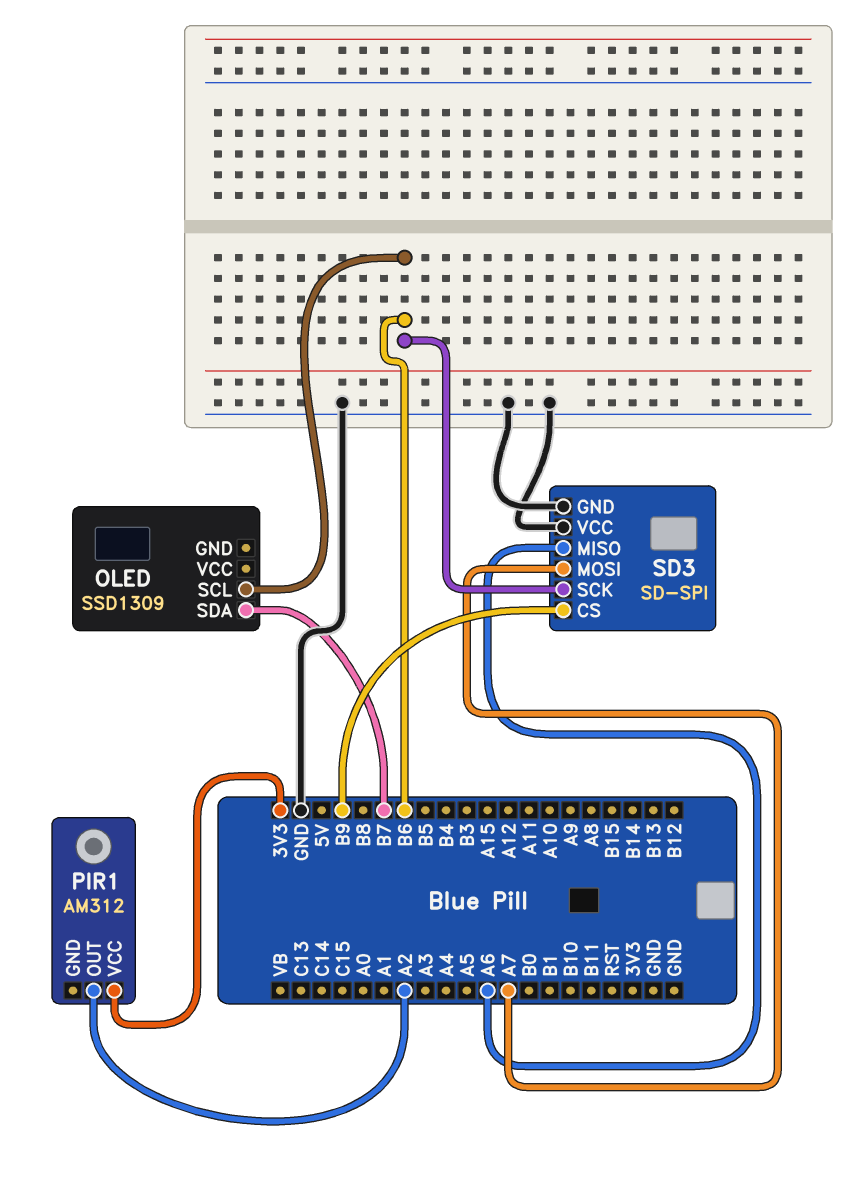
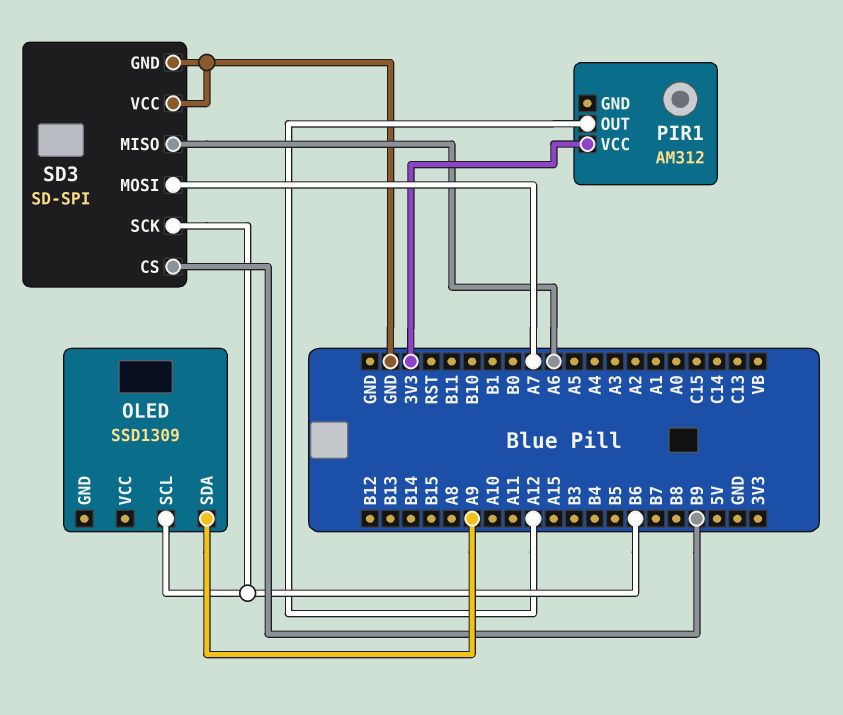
OLED pin SDA: B7 -> A9
PIR1 pin OUT: A2 -> A12

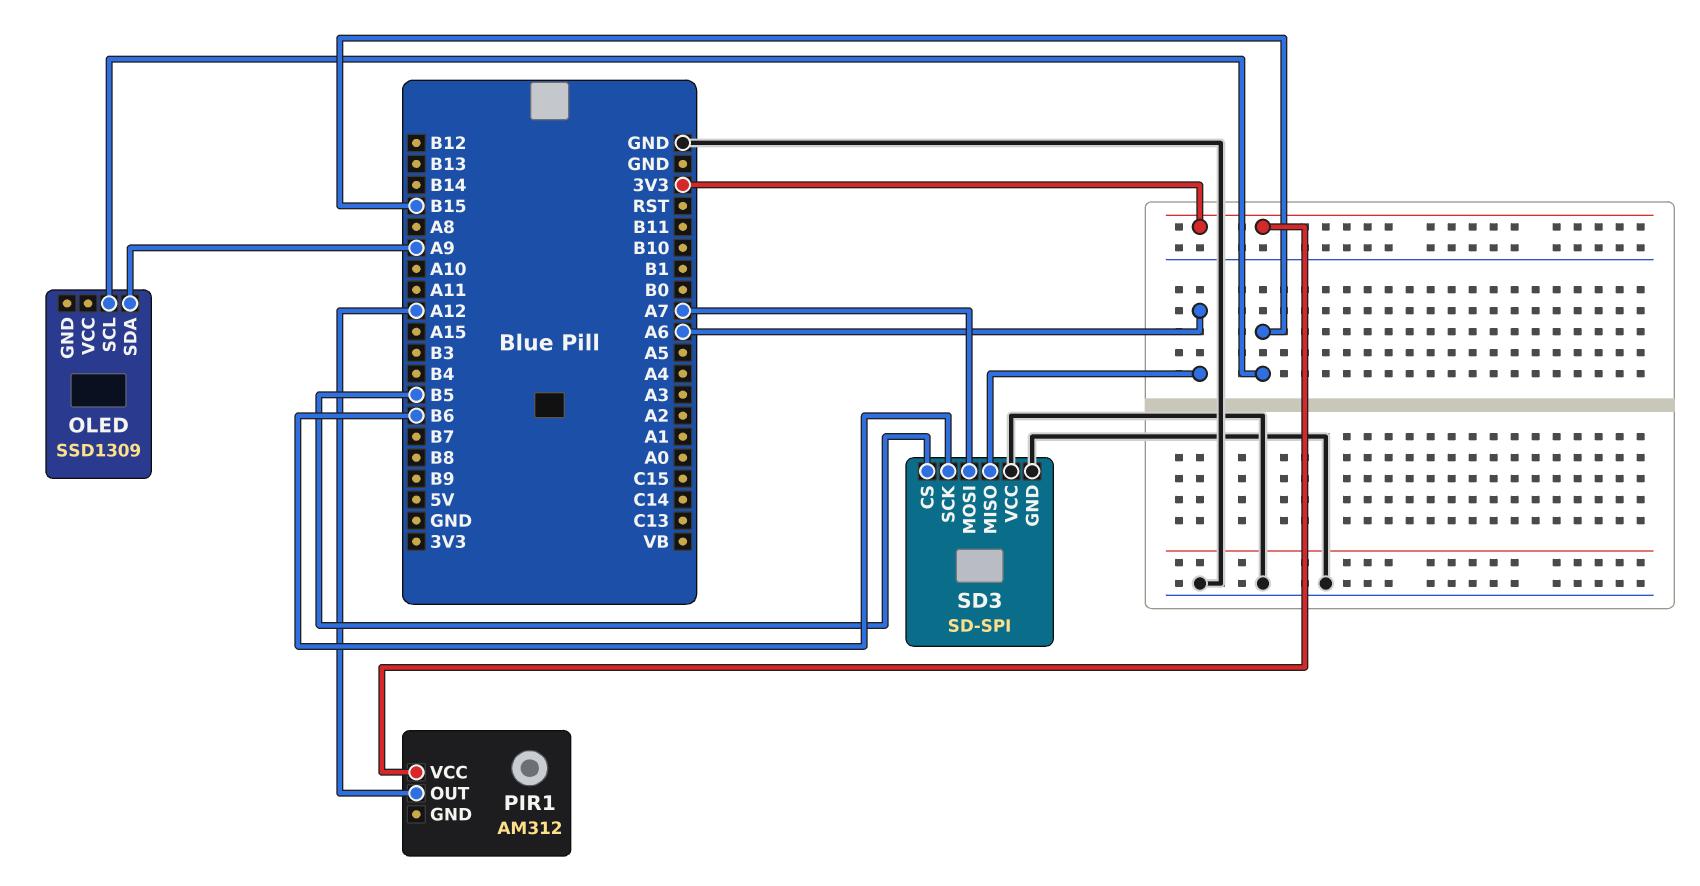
OLED pin SCL: B6 -> B15
SD3 pin CS: B9 -> B5

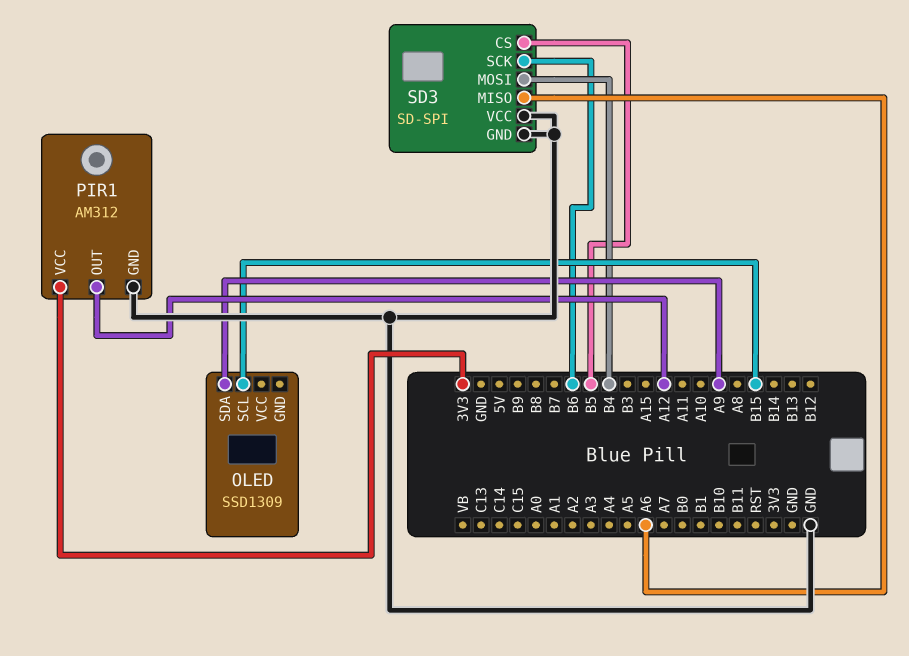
PIR1 pin GND: none -> GND
SD3 pin MOSI: A7 -> B4

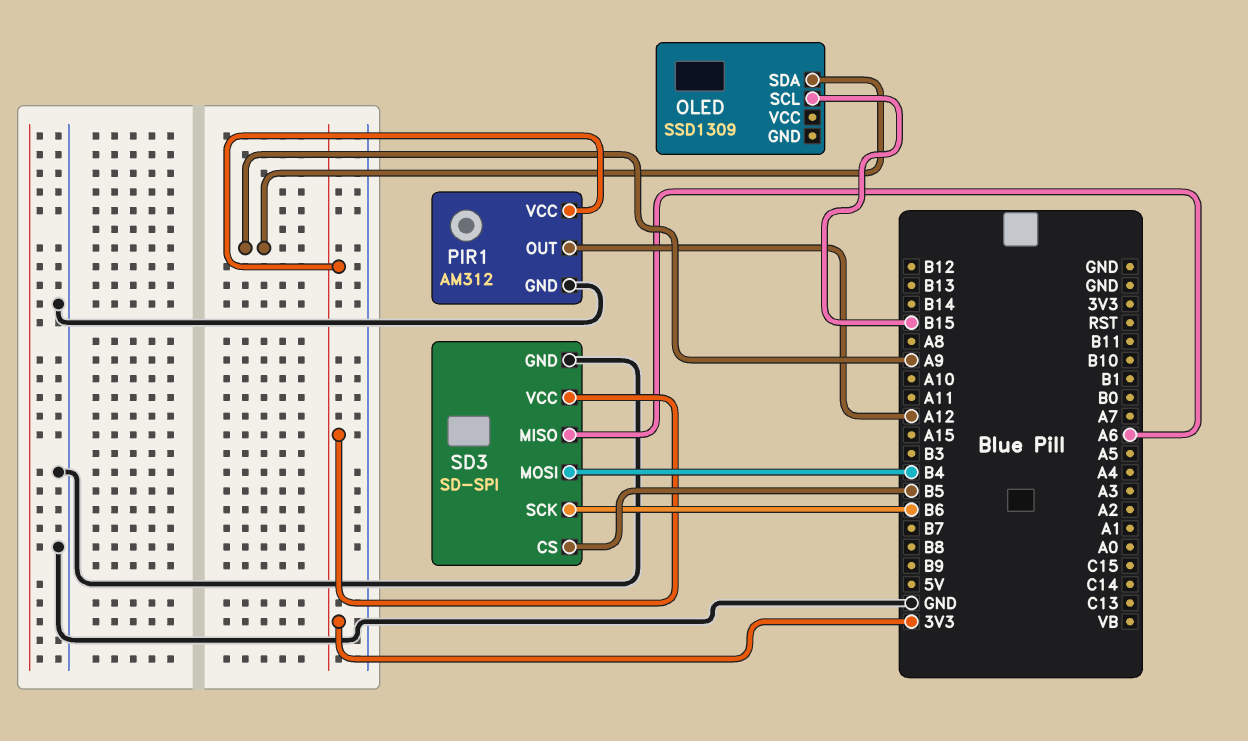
SD3 pin VCC: GND -> 3V3

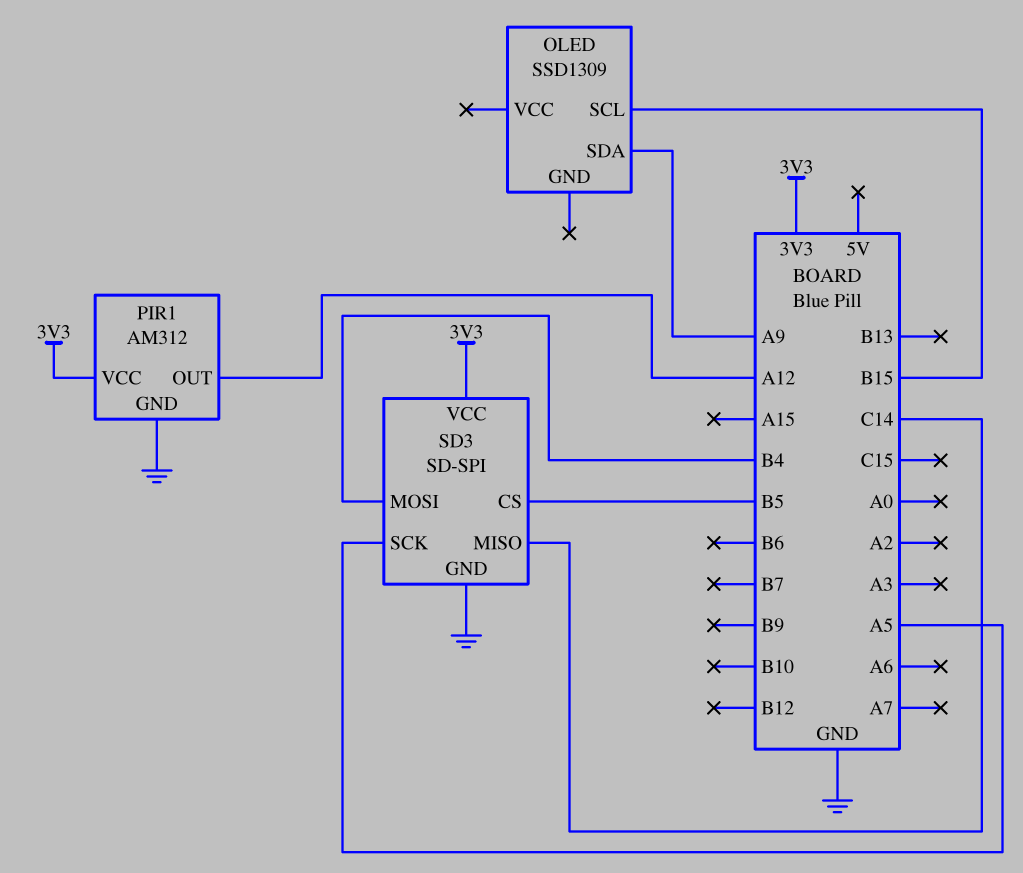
SD3 pin MISO: A6 -> C14
SD3 pin SCK: B6 -> A5

